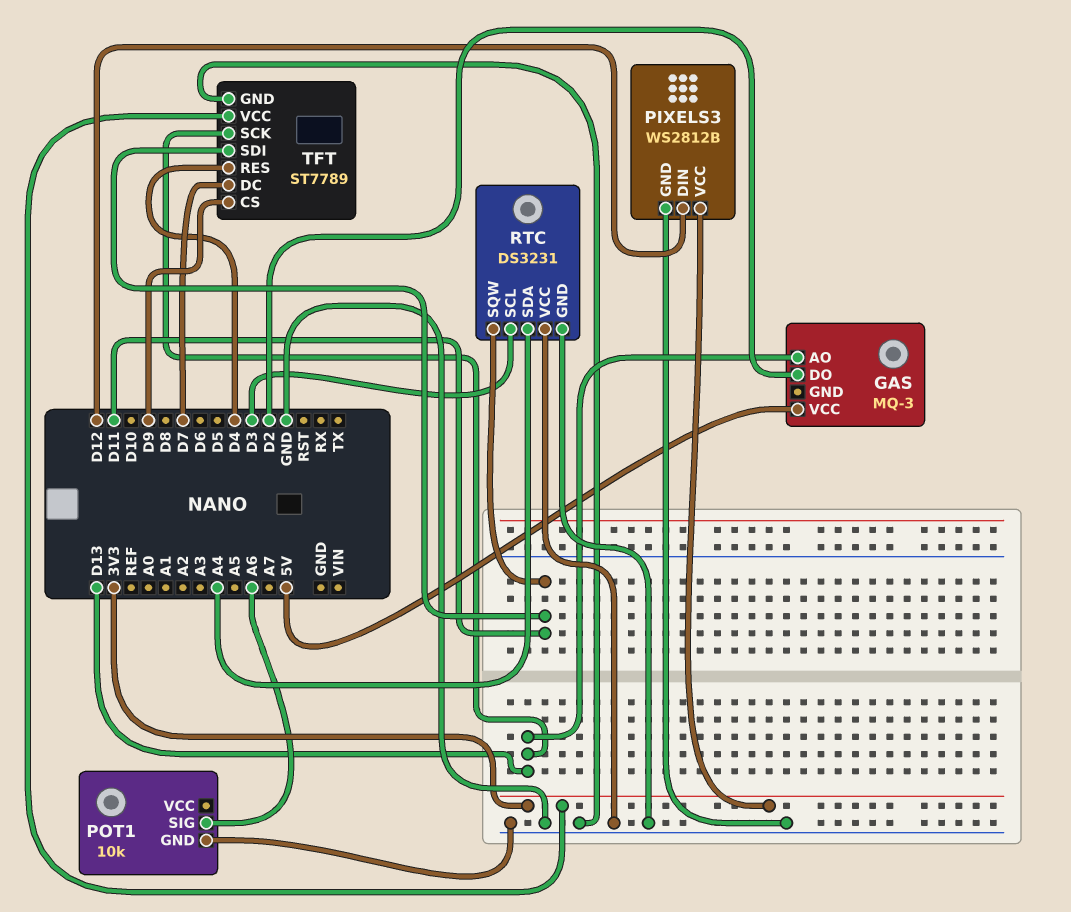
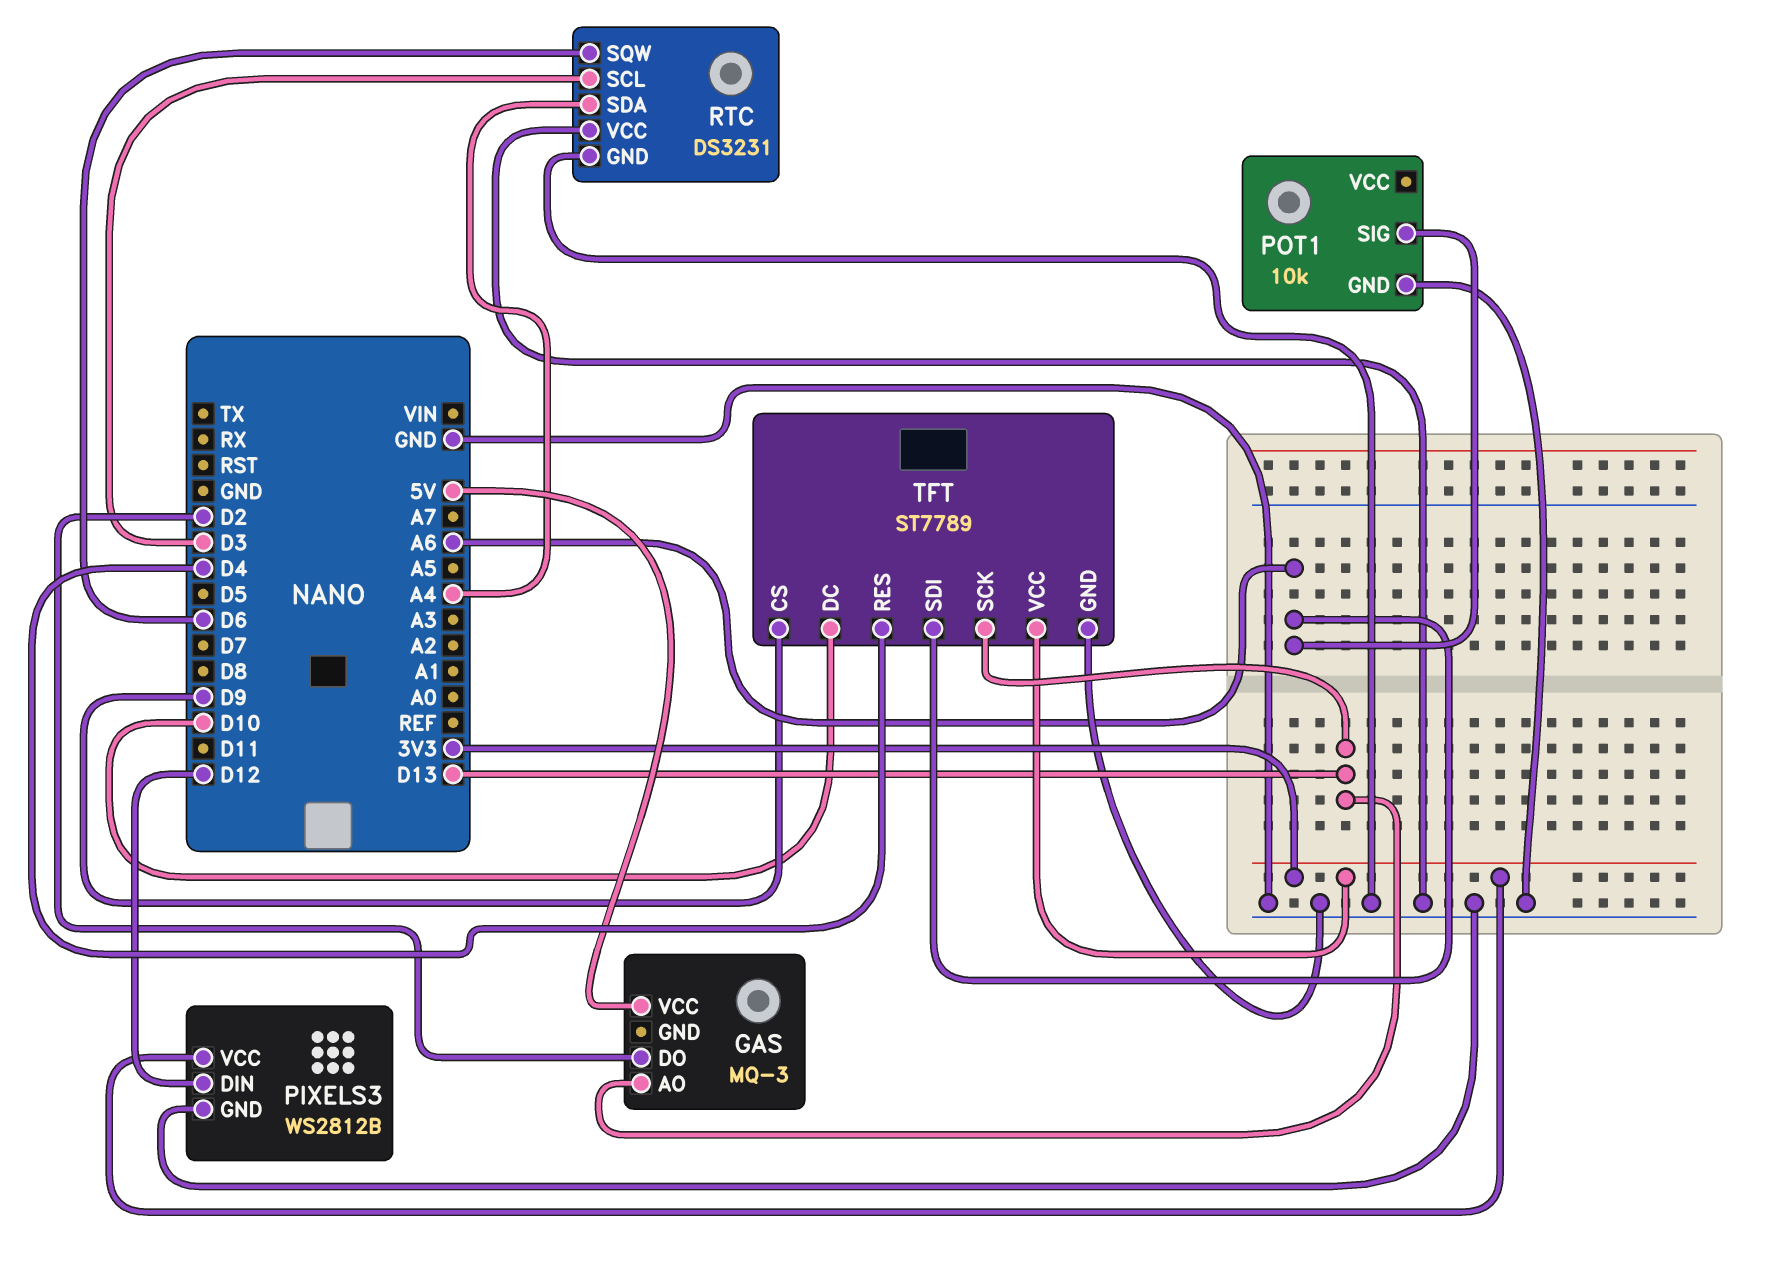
RTC pin SQW: D11 -> D6
TFT pin DC: D7 -> D10
TFT pin SDI: D11 -> A6

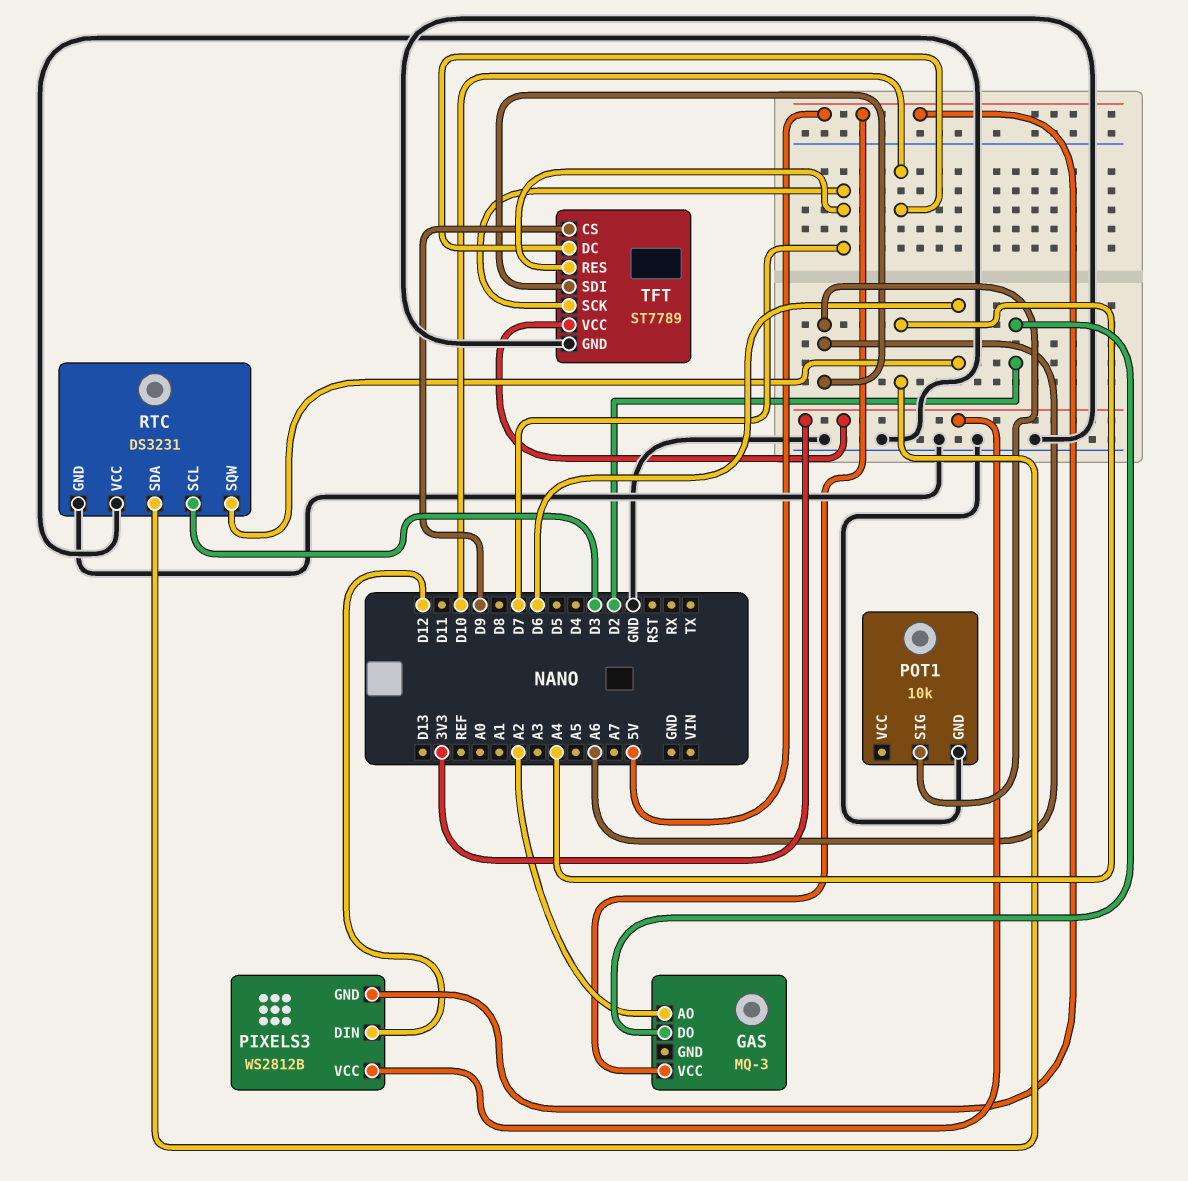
GAS pin AO: D13 -> A2
PIXELS3 pin GND: GND -> 5V
TFT pin RES: D4 -> D7
TFT pin SCK: D13 -> D7

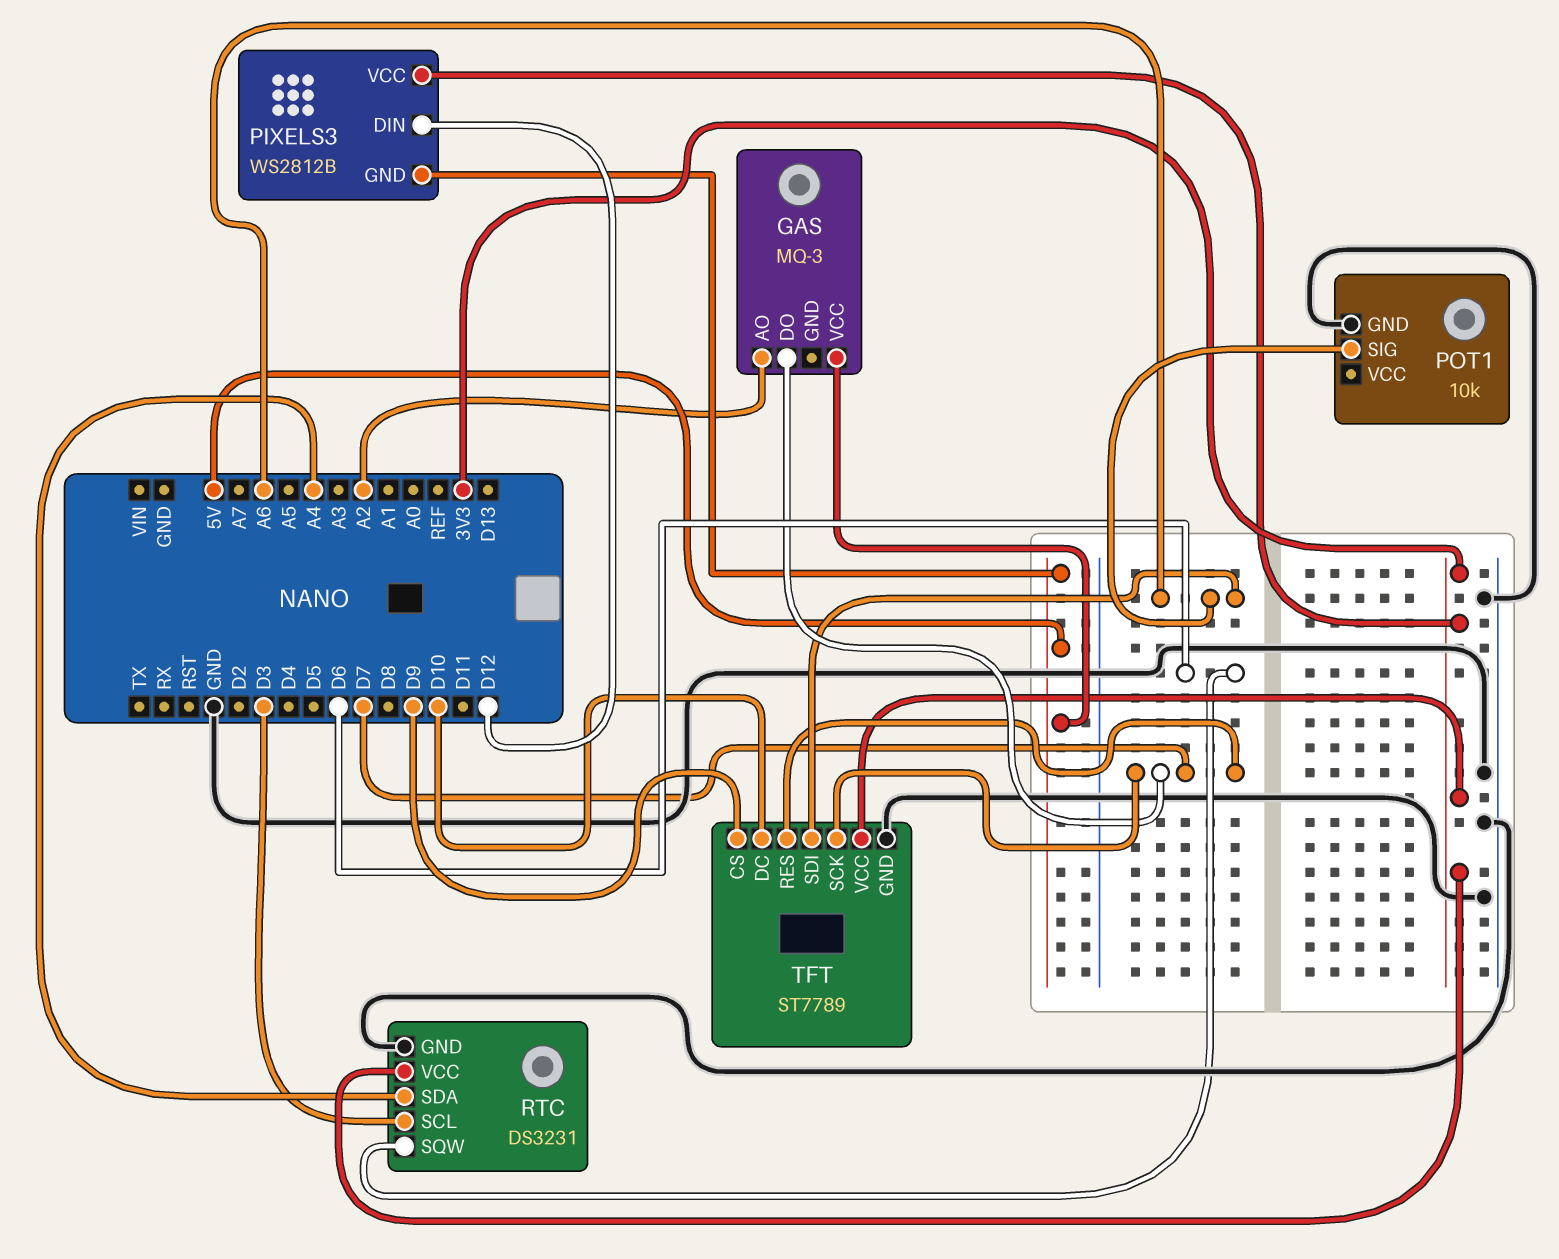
GAS pin DO: D2 -> D7
RTC pin VCC: GND -> 3V3

